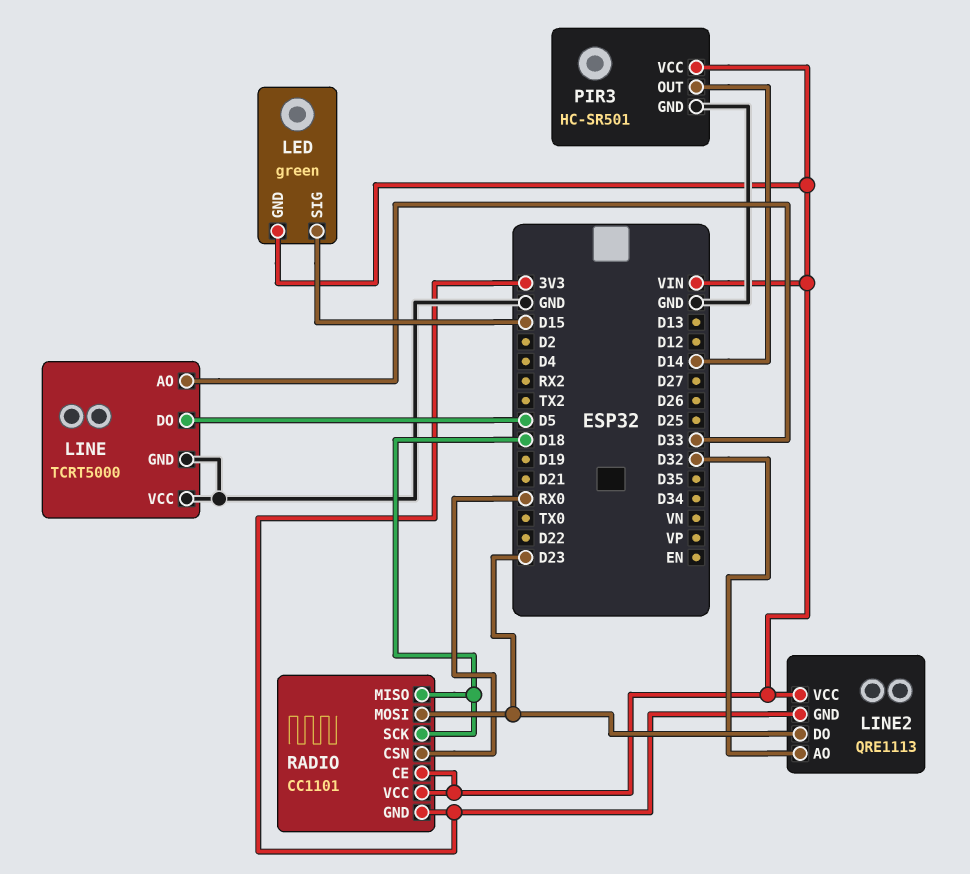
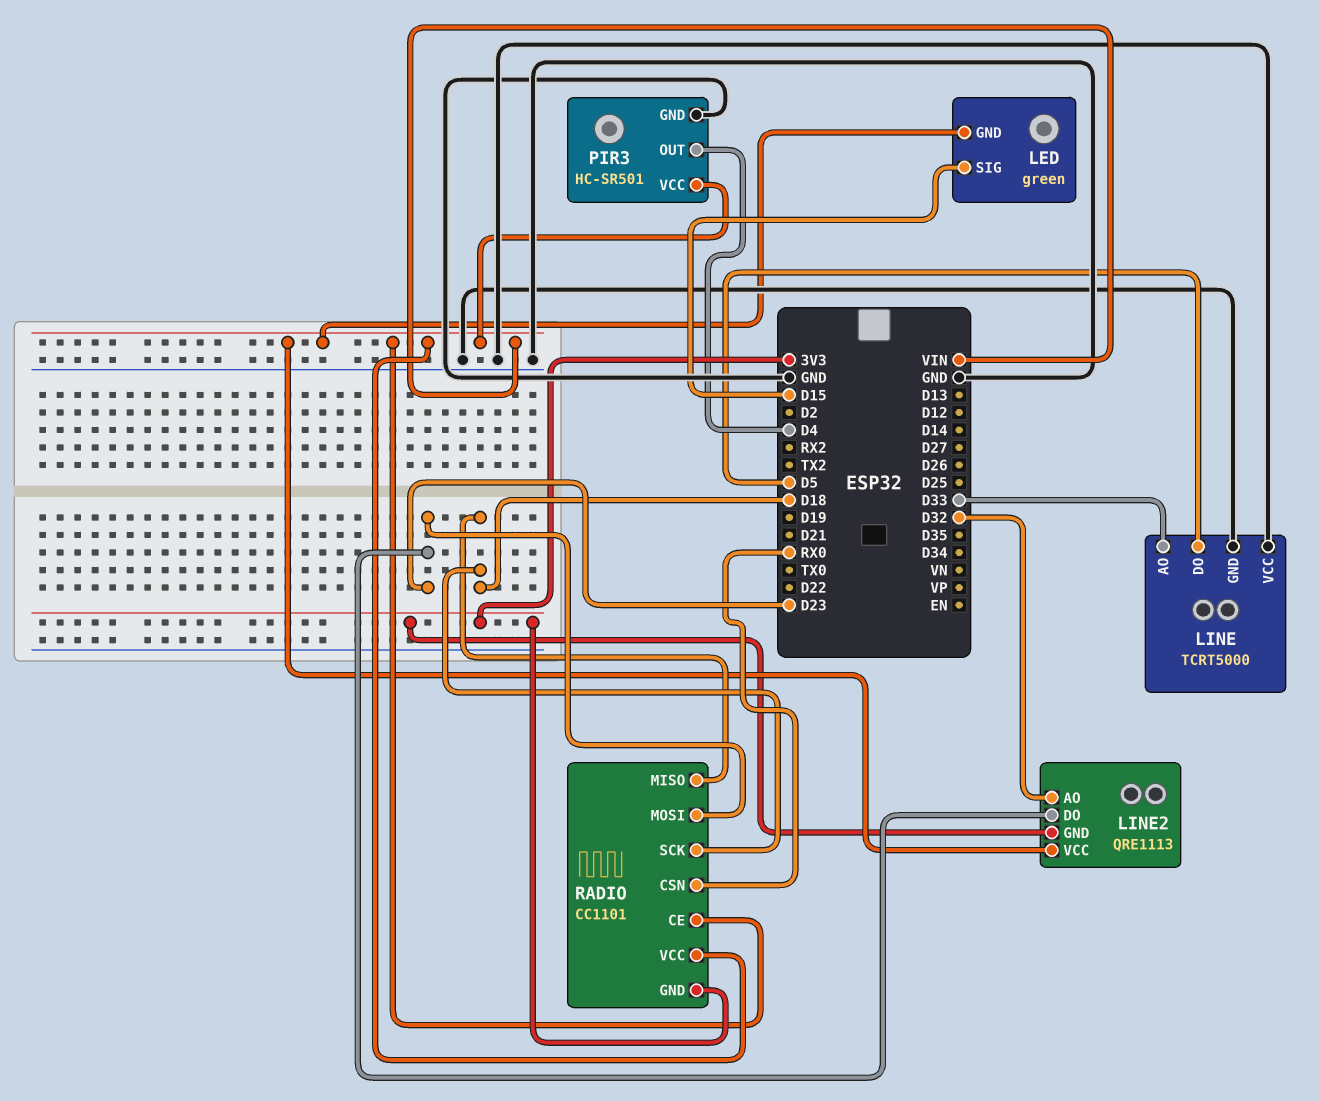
PIR3 pin OUT: D14 -> D4

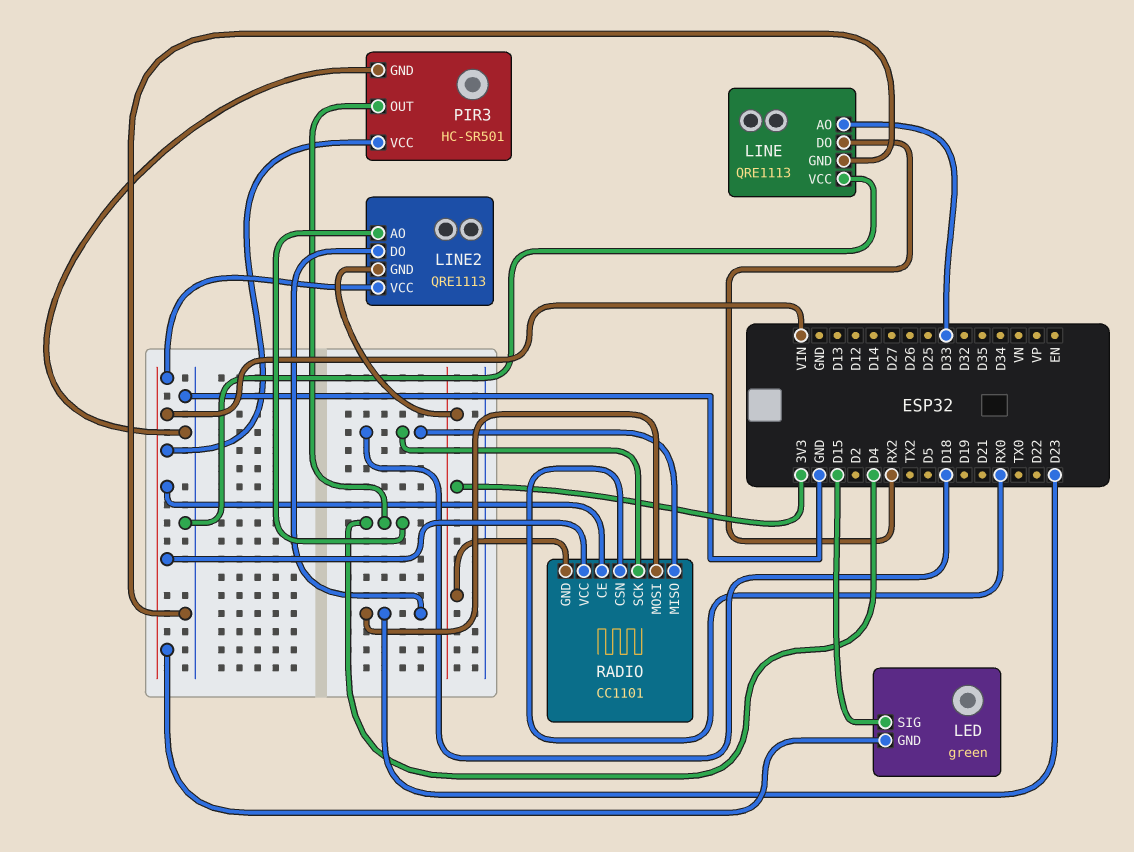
LINE: TCRT5000 -> QRE1113
LINE pin DO: D5 -> RX2
LINE2 pin AO: D32 -> D4

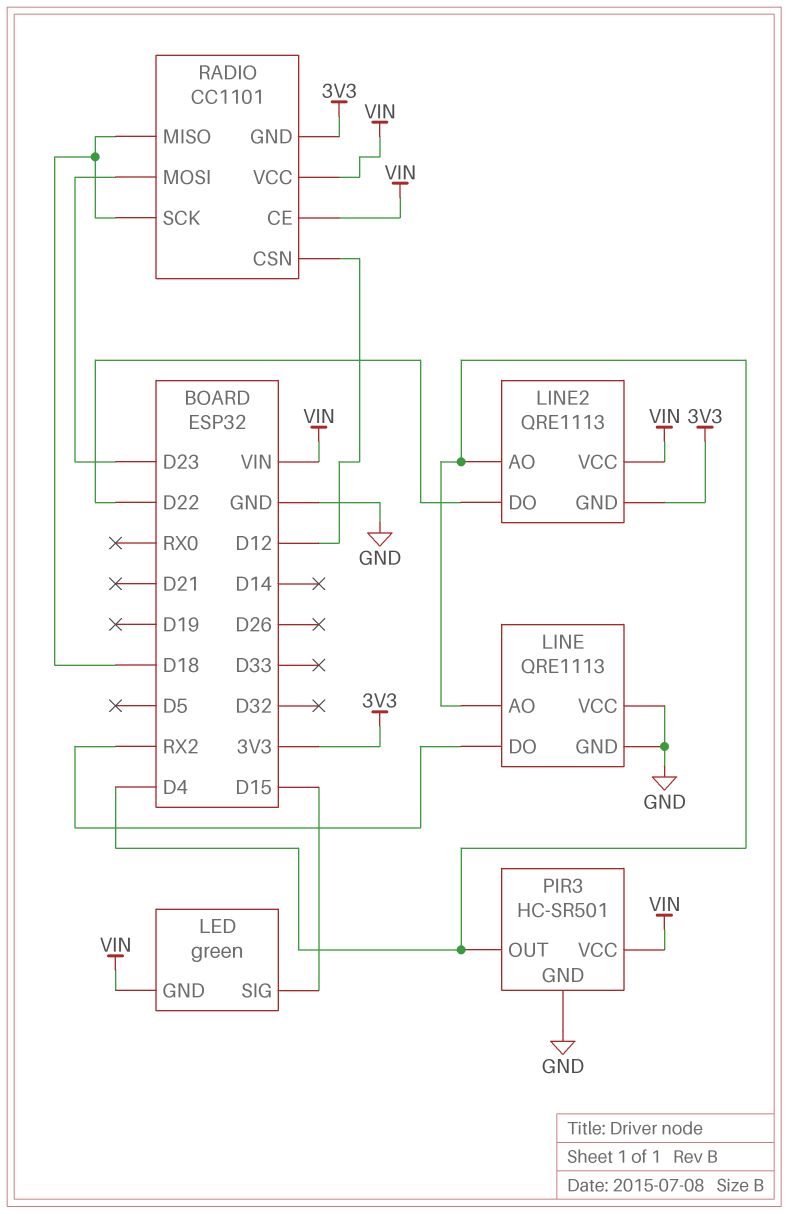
LINE pin AO: D33 -> D4
LINE2 pin DO: D23 -> D22
RADIO pin CSN: RX0 -> D12

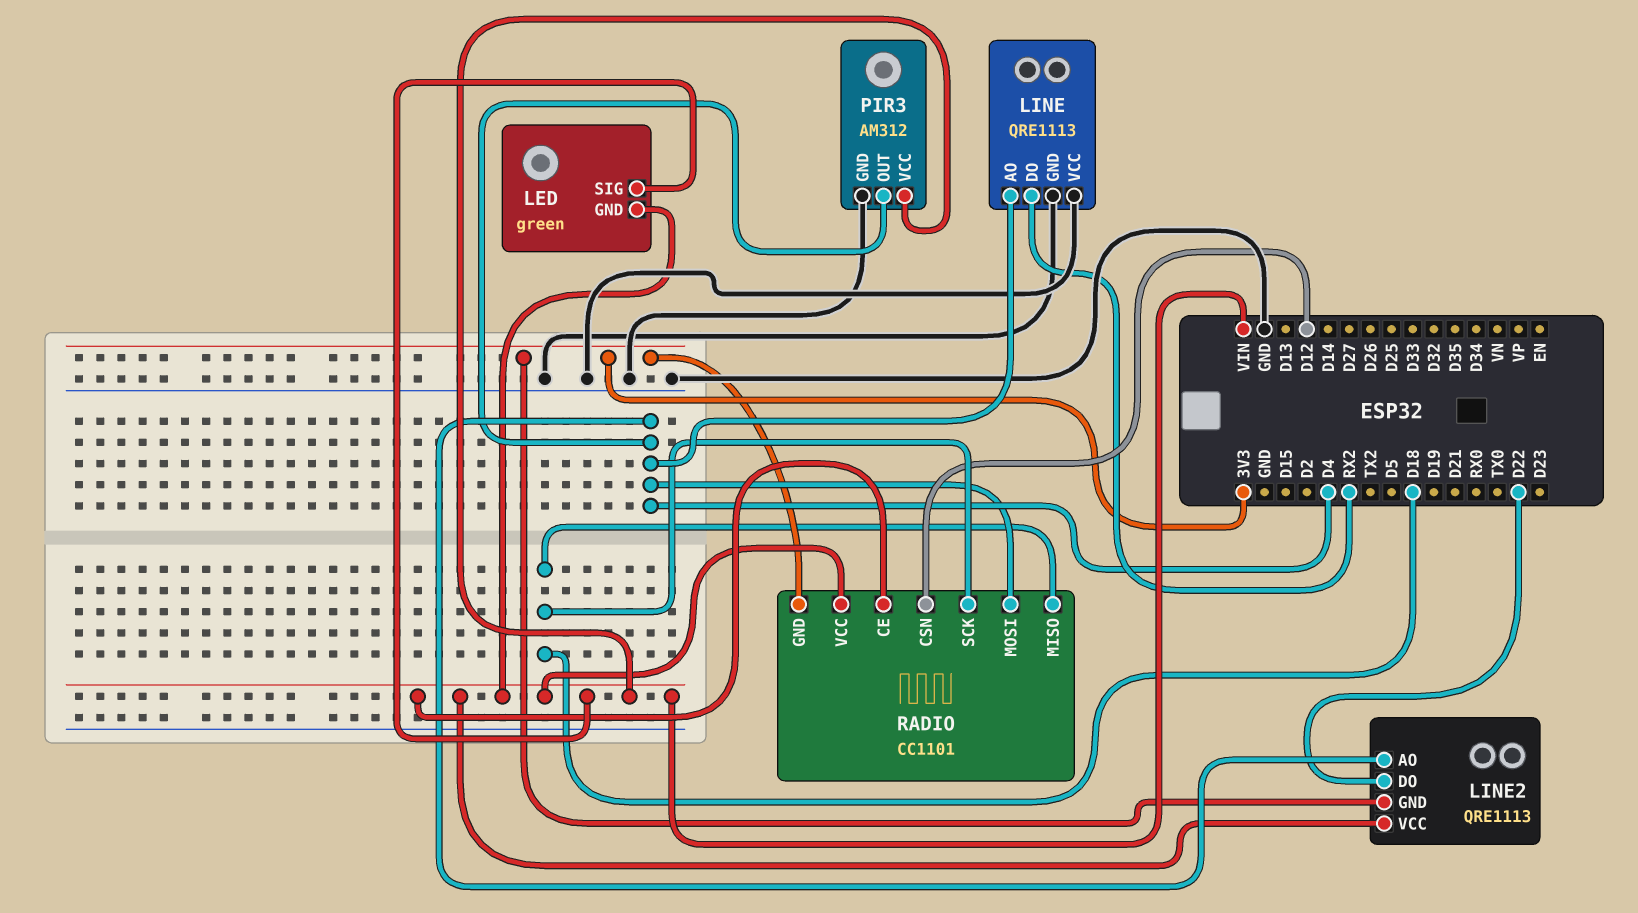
LED pin SIG: D15 -> VIN
PIR3: HC-SR501 -> AM312
RADIO pin MOSI: D23 -> D4

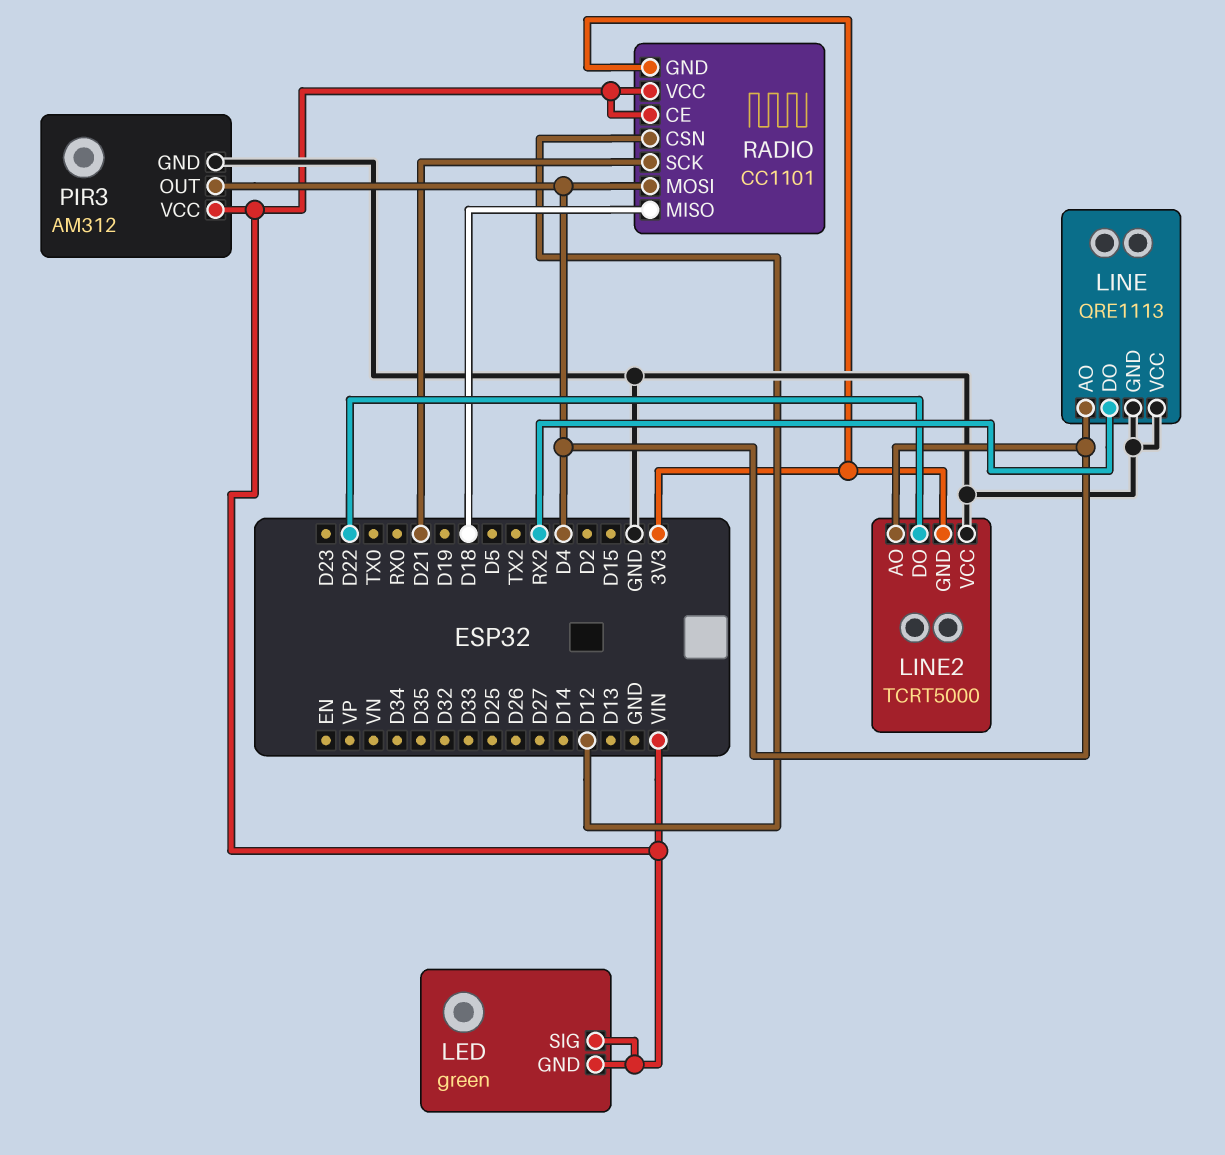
LINE2: QRE1113 -> TCRT5000
LINE2 pin VCC: VIN -> GND
RADIO pin SCK: D18 -> D21

